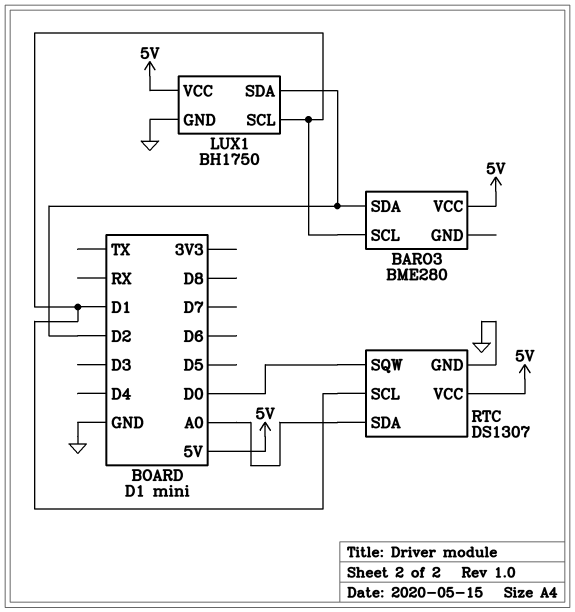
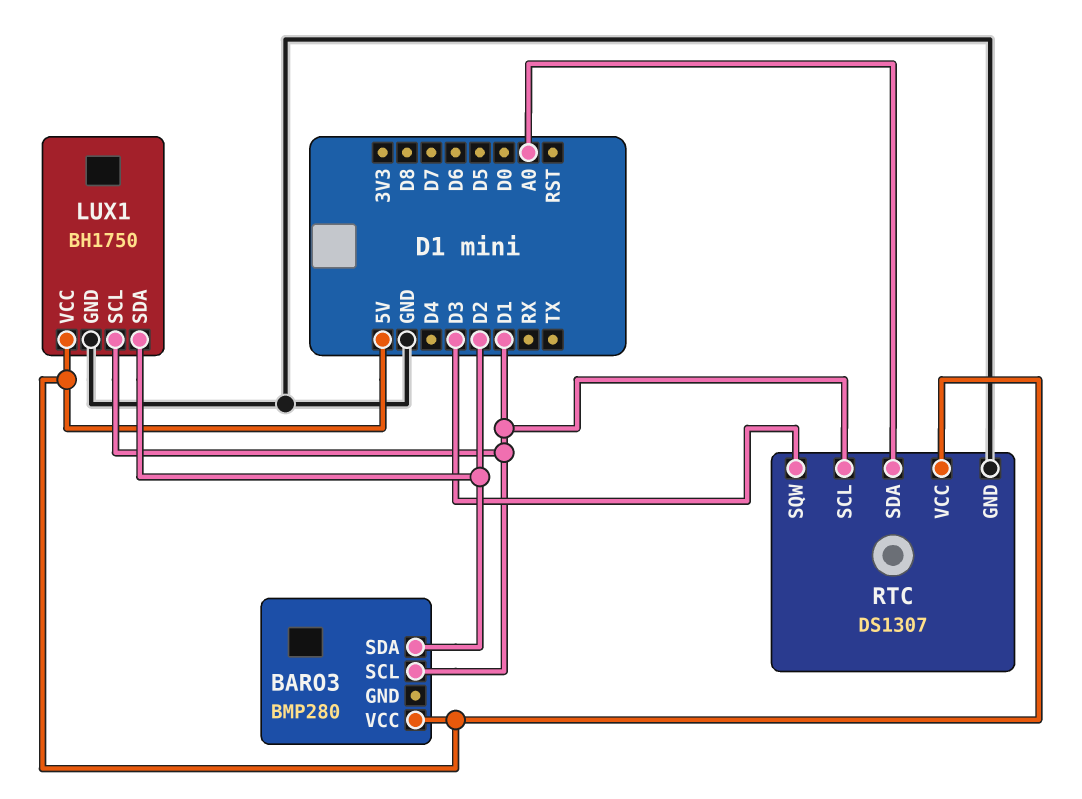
BARO3: BME280 -> BMP280
RTC pin SQW: D0 -> D3

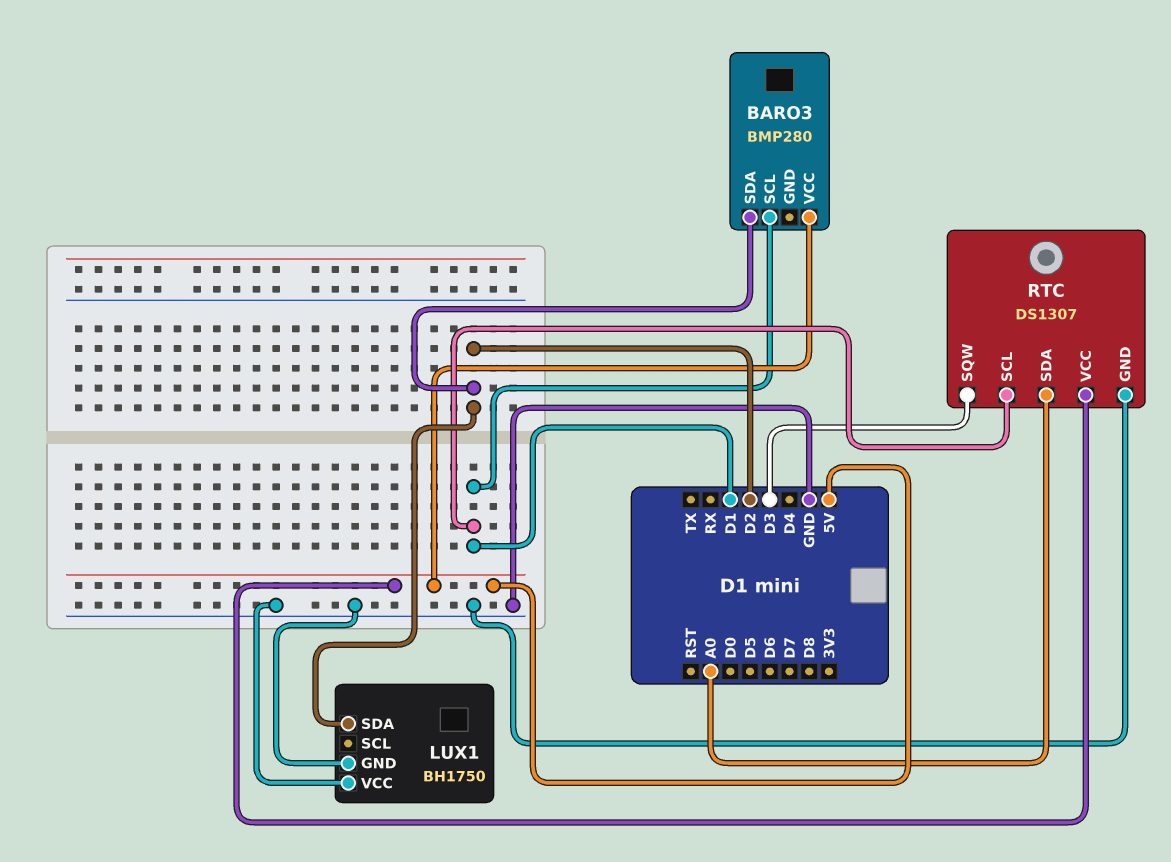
LUX1 pin SCL: D1 -> none
LUX1 pin VCC: 5V -> GND

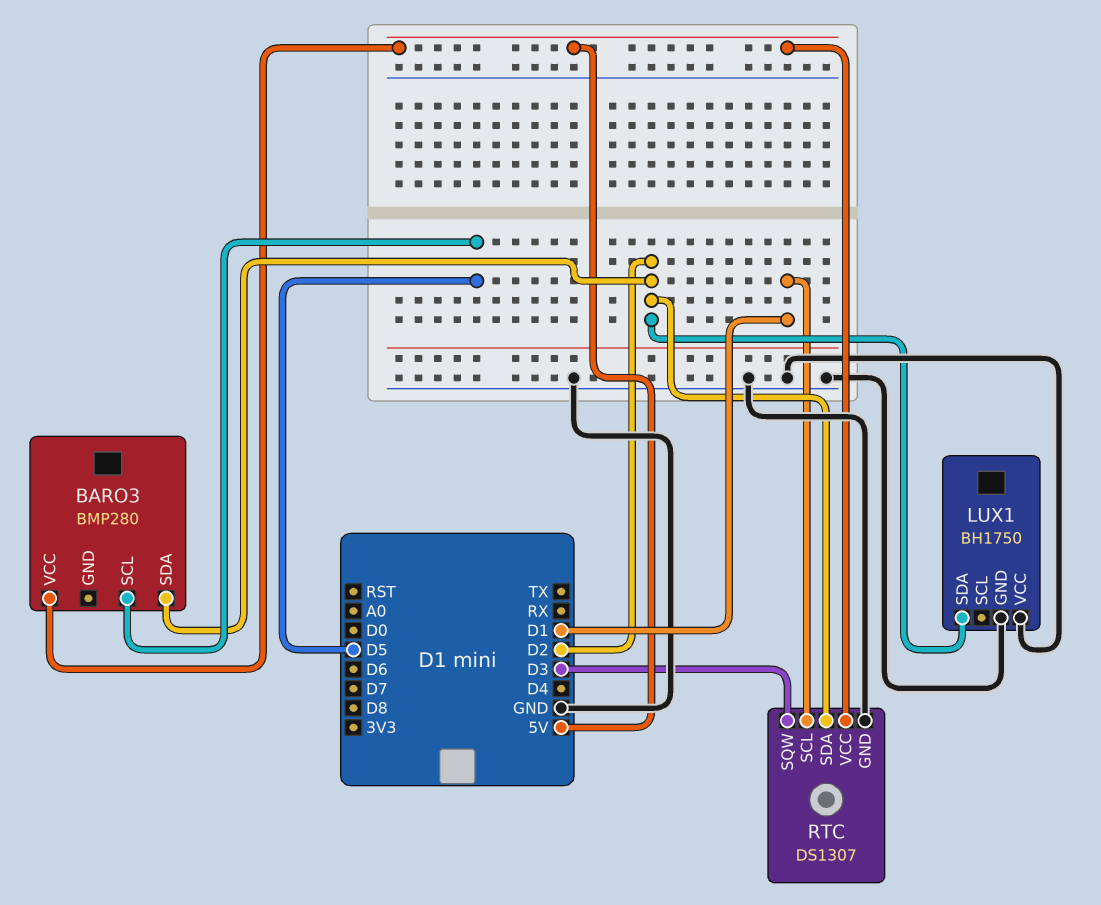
BARO3 pin SCL: D1 -> D5
RTC pin SDA: A0 -> D2

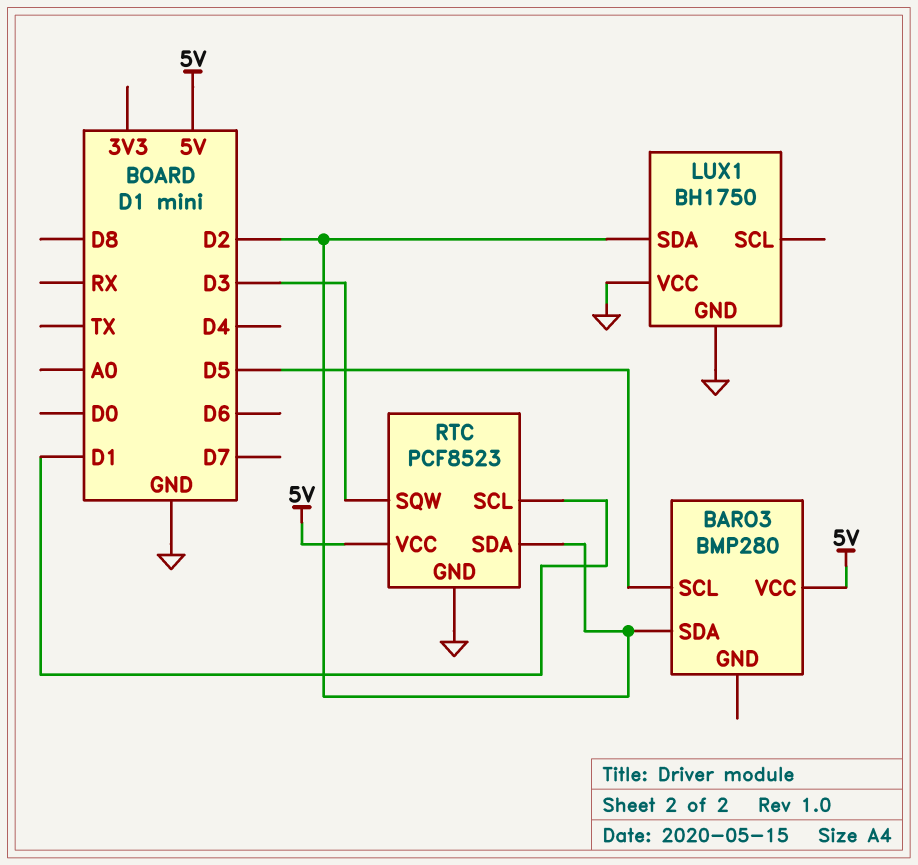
RTC: DS1307 -> PCF8523

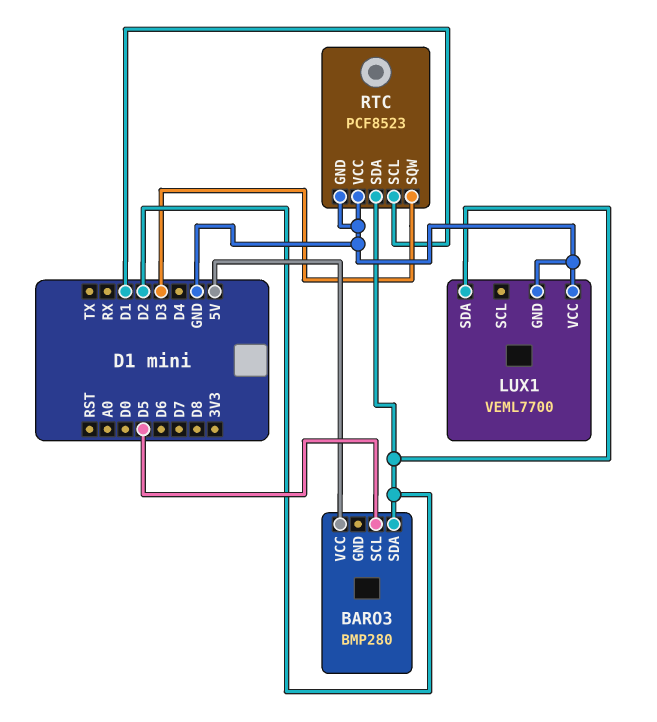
LUX1: BH1750 -> VEML7700
RTC pin VCC: 5V -> GND

